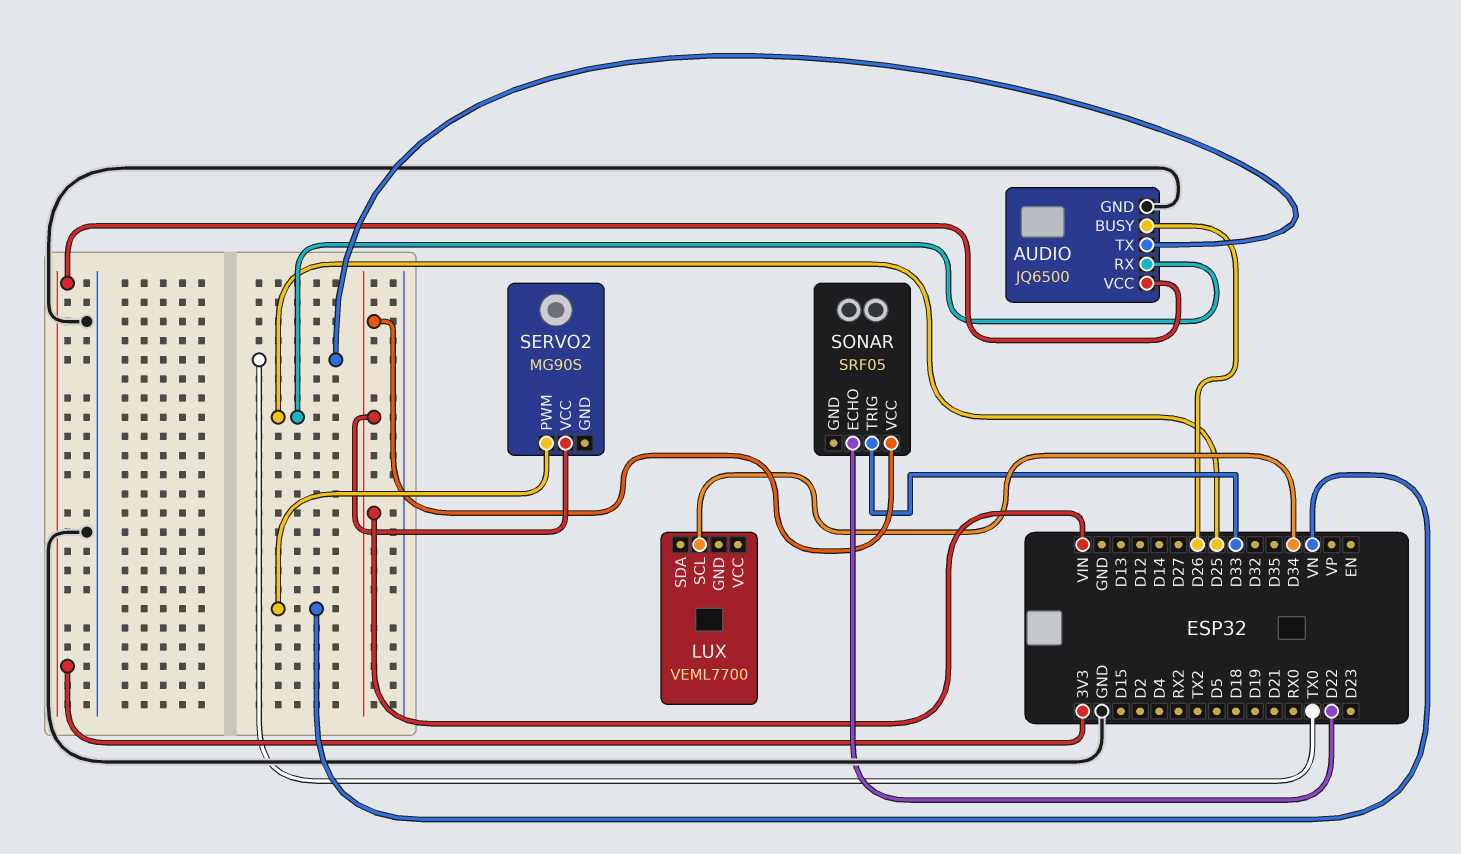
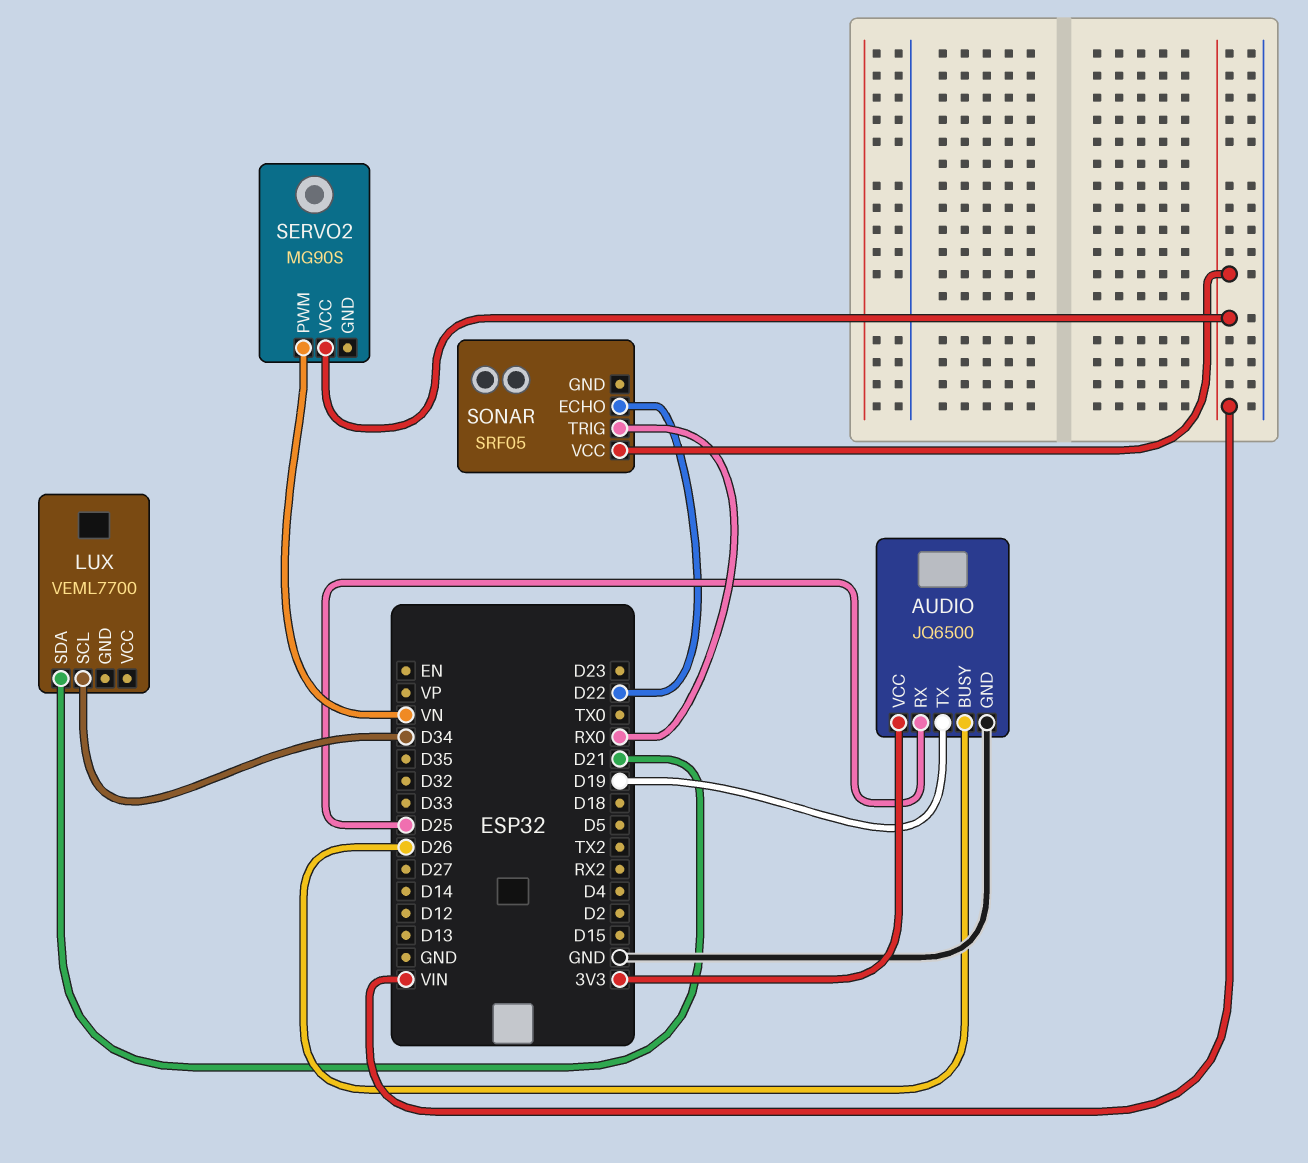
AUDIO pin TX: TX0 -> D19
LUX pin SDA: none -> D21
SONAR pin TRIG: D33 -> RX0

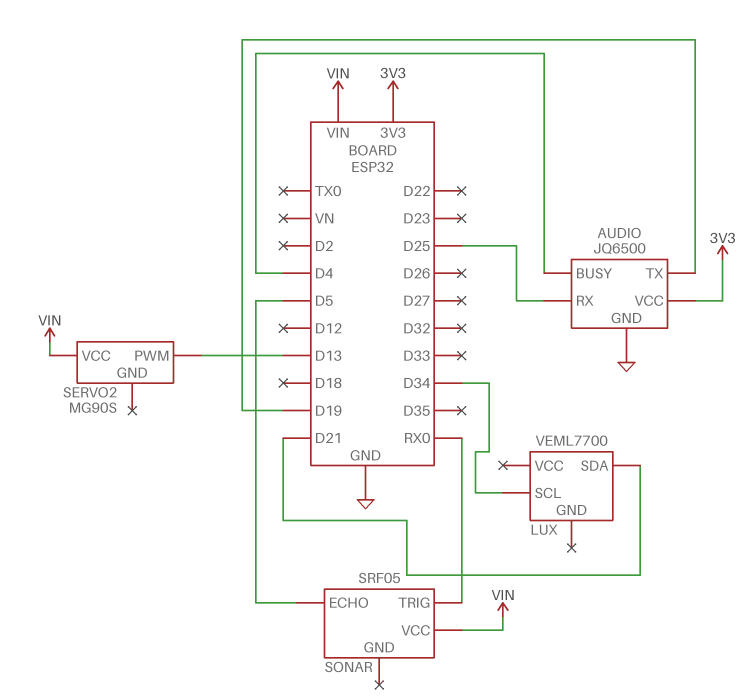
AUDIO pin BUSY: D26 -> D4
SERVO2 pin PWM: VN -> D13
SONAR pin ECHO: D22 -> D5

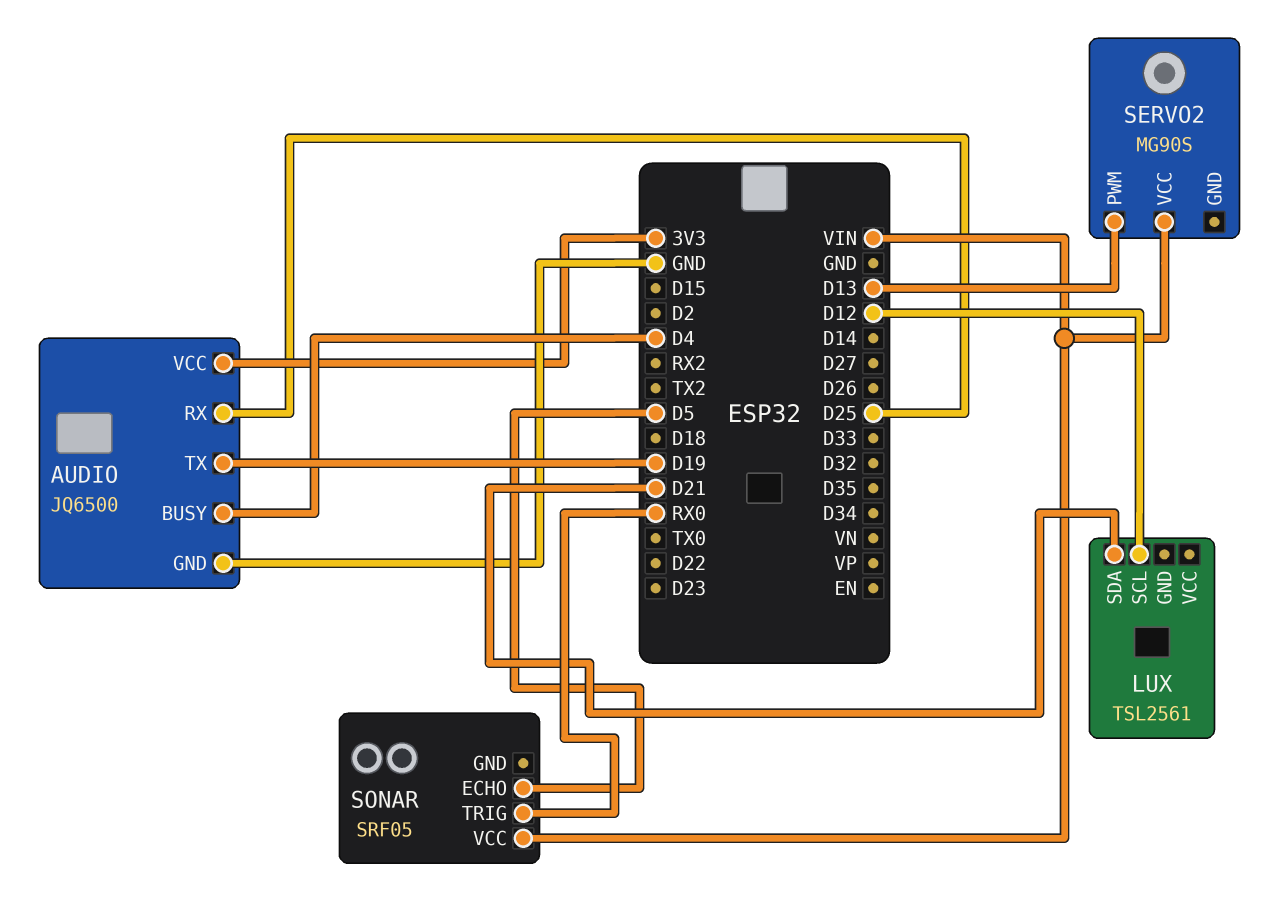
LUX: VEML7700 -> TSL2561
LUX pin SCL: D34 -> D12

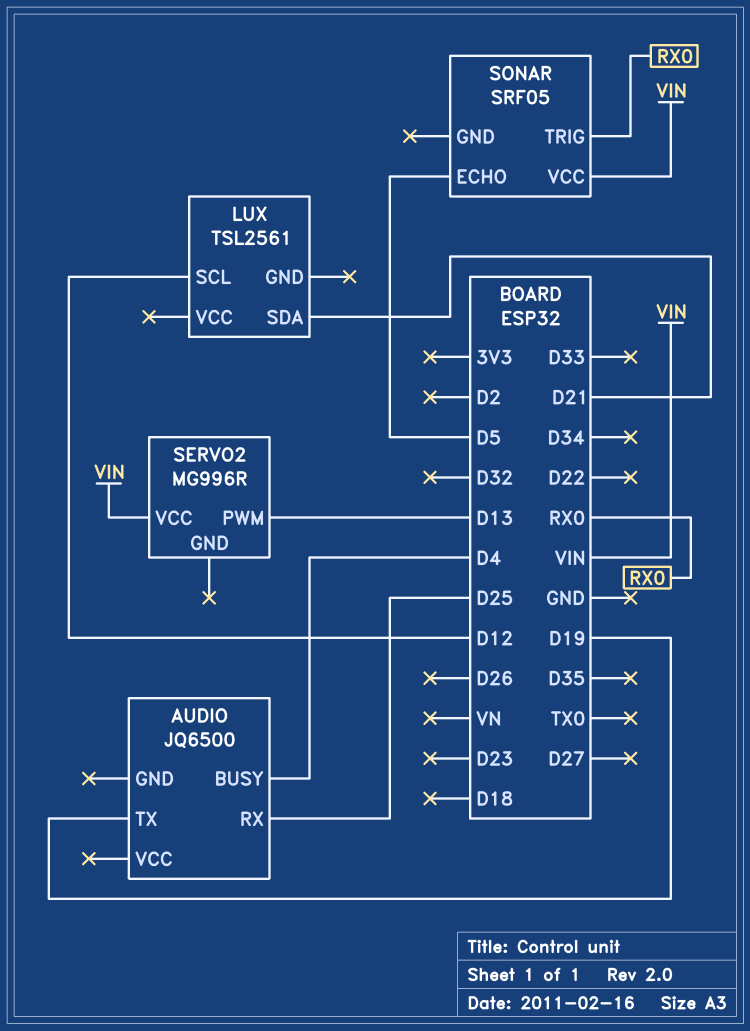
AUDIO pin GND: GND -> none
AUDIO pin VCC: 3V3 -> none
SERVO2: MG90S -> MG996R

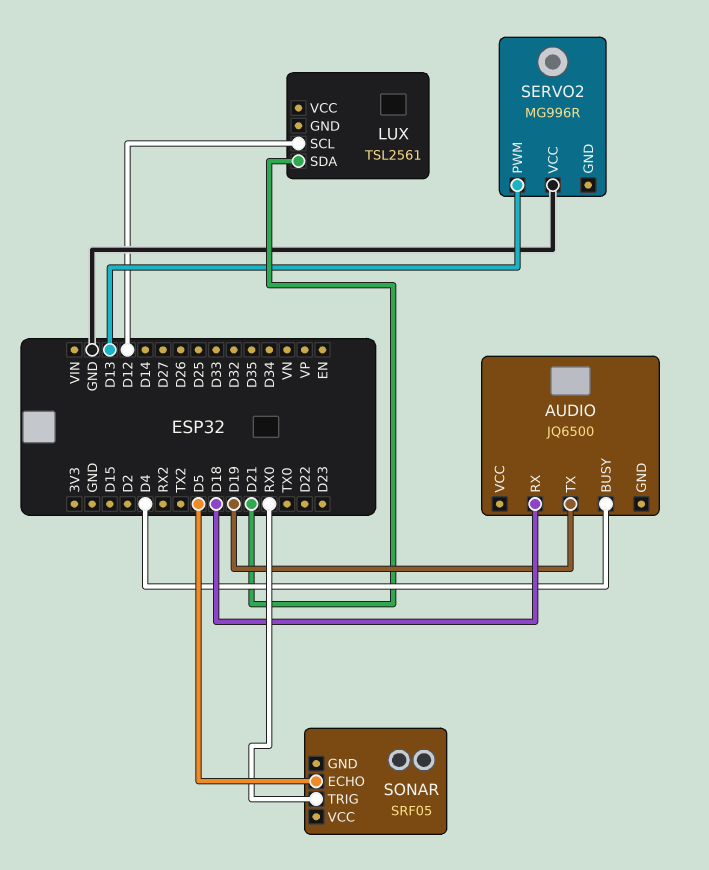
AUDIO pin RX: D25 -> D18
SERVO2 pin VCC: VIN -> GND
SONAR pin VCC: VIN -> none

